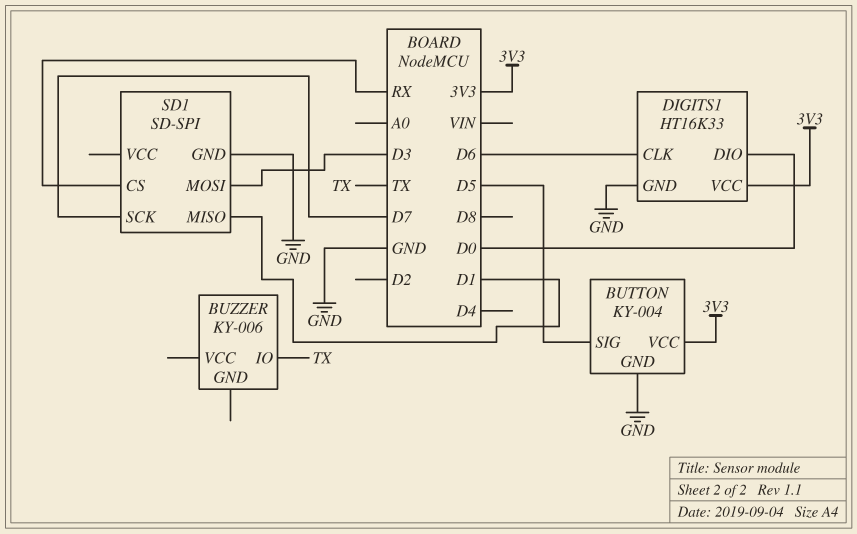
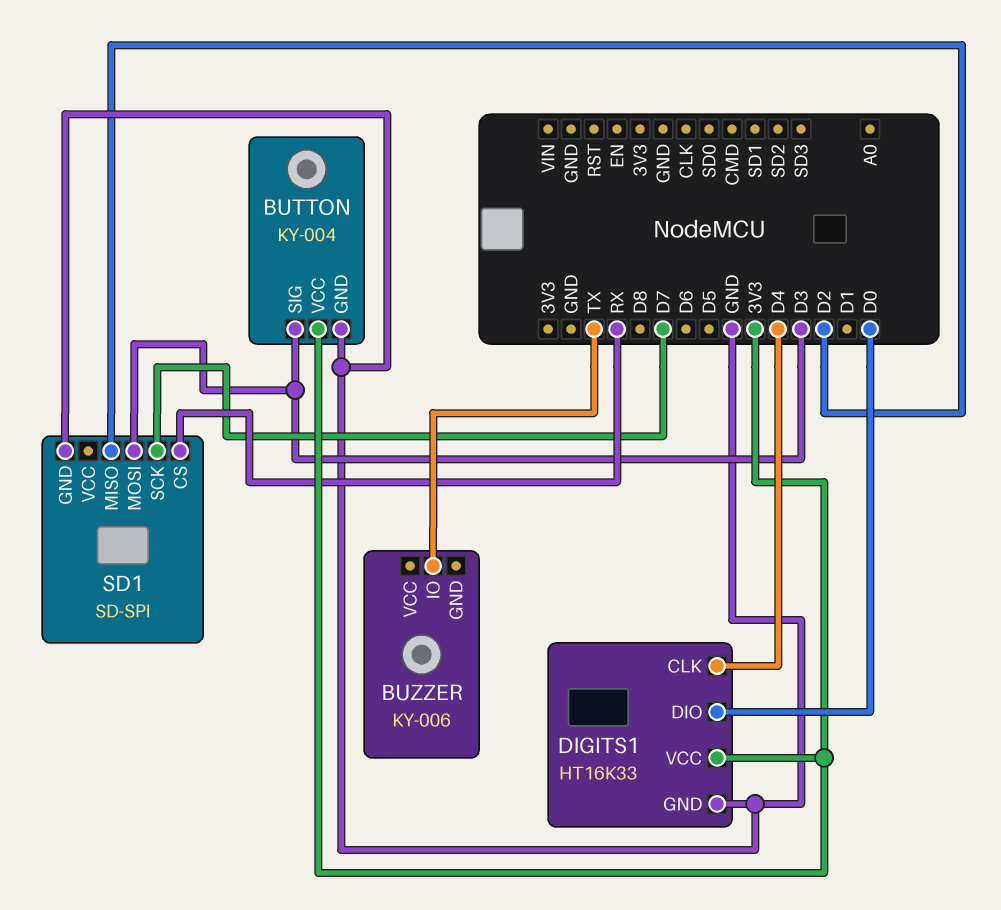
BUTTON pin SIG: D5 -> D3
DIGITS1 pin CLK: D6 -> D4
SD1 pin MISO: D1 -> D2

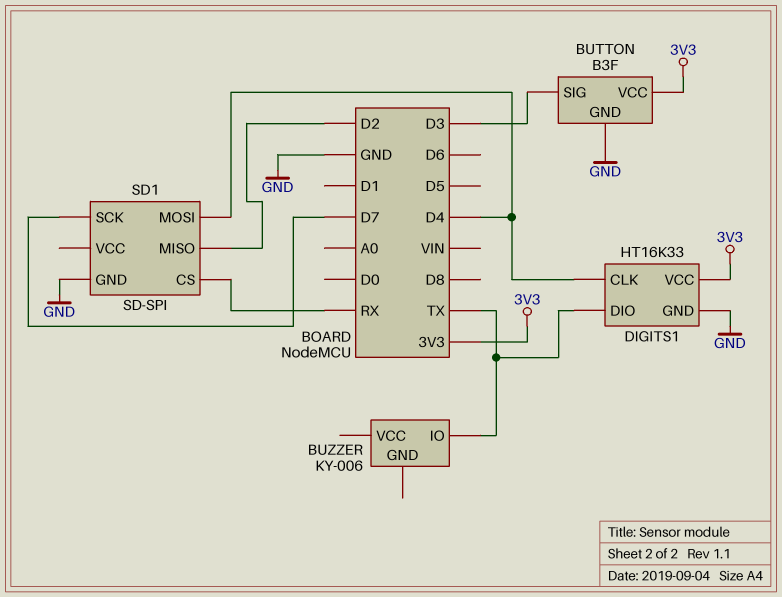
BUTTON: KY-004 -> B3F
DIGITS1 pin DIO: D0 -> TX
SD1 pin MOSI: D3 -> D4

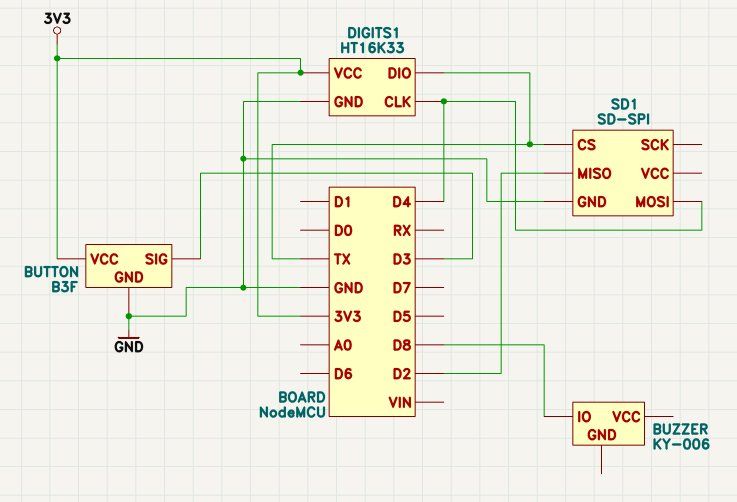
BUZZER pin IO: TX -> D8
SD1 pin CS: RX -> TX
SD1 pin SCK: D7 -> none

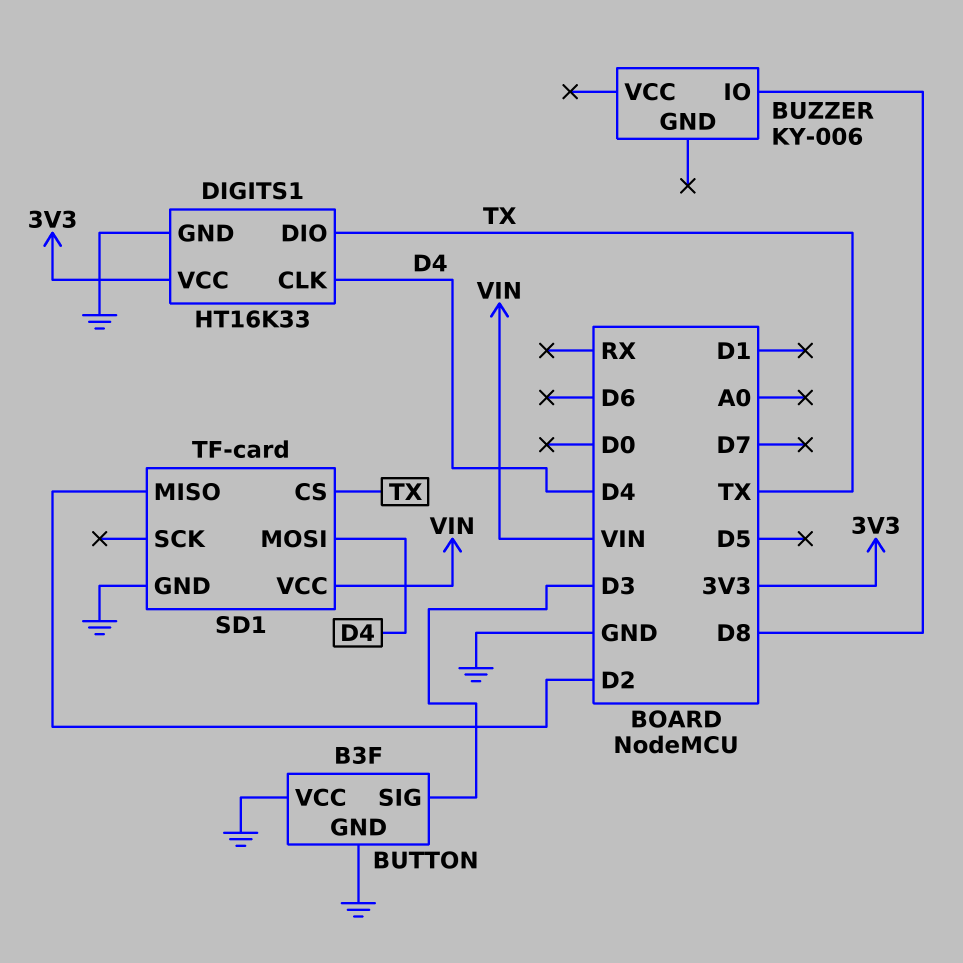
BUTTON pin VCC: 3V3 -> GND
SD1: SD-SPI -> TF-card
SD1 pin VCC: none -> VIN

